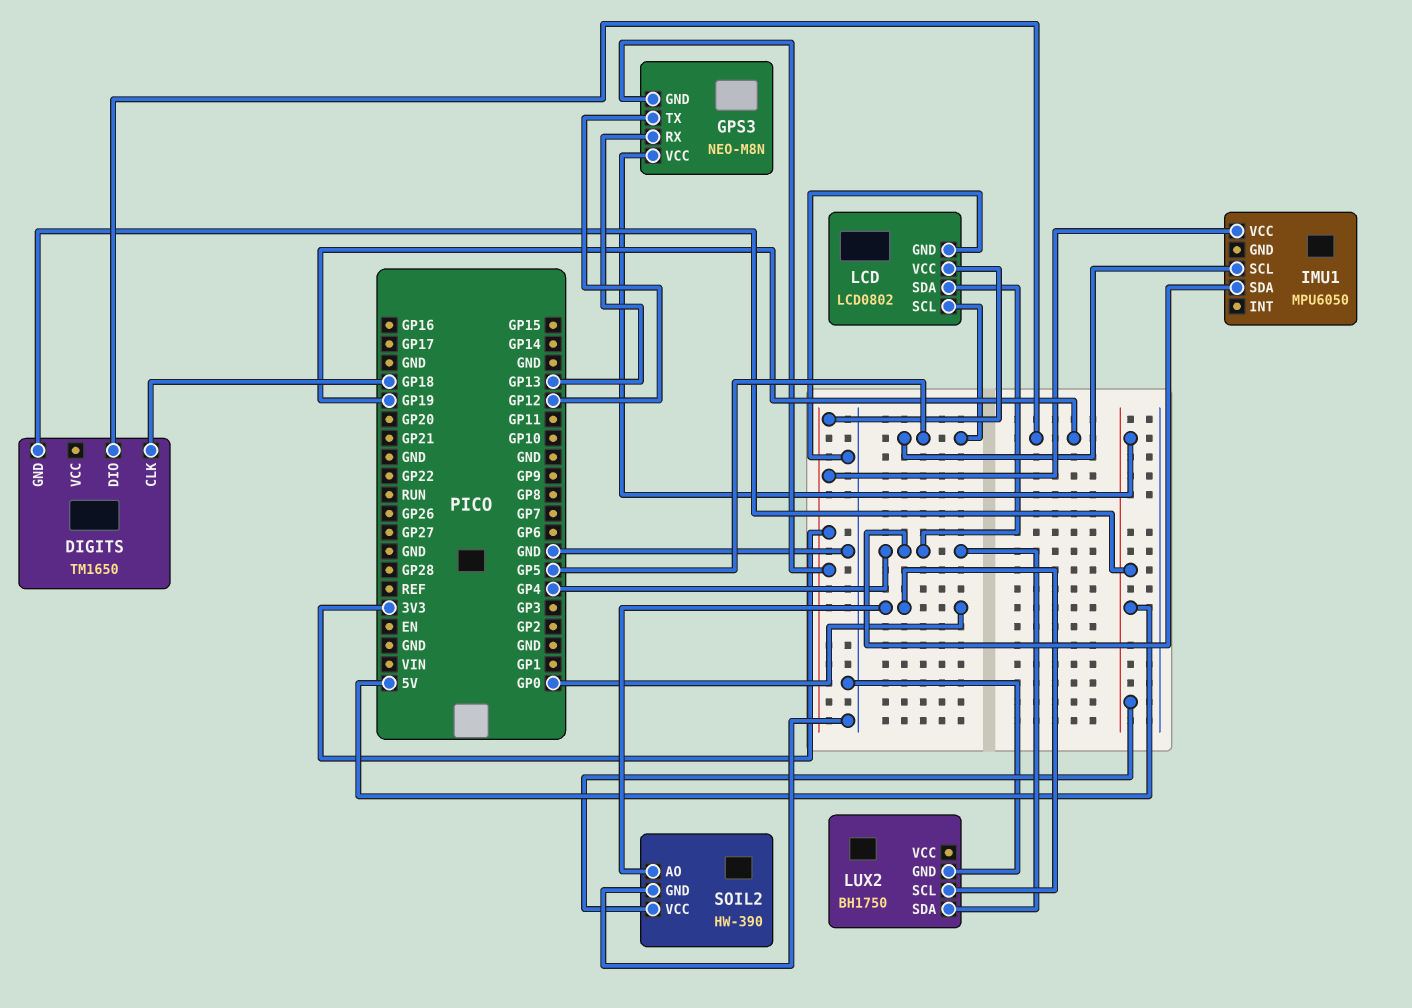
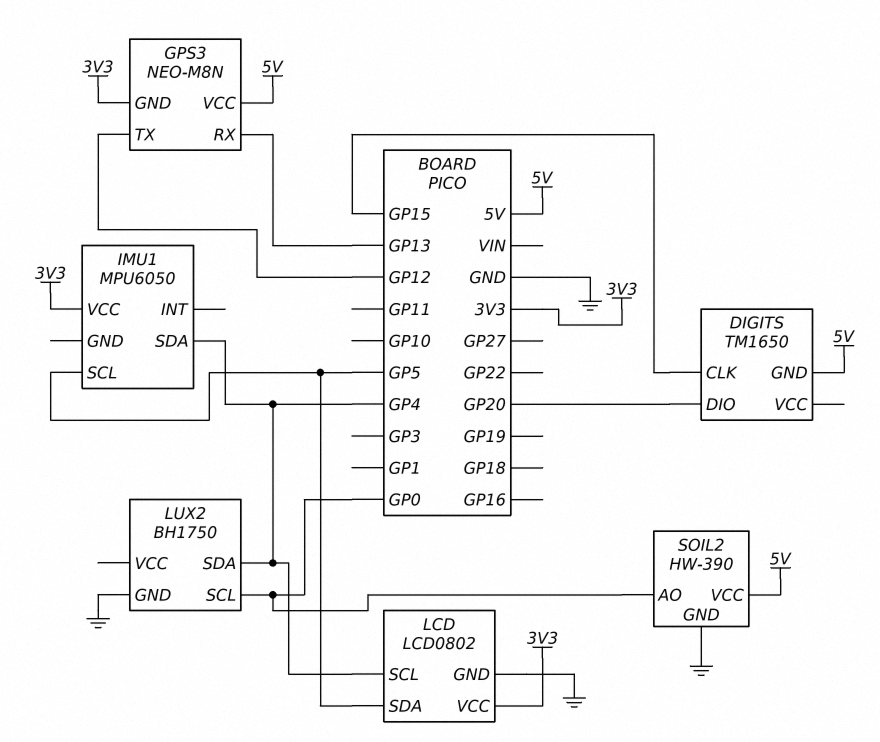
DIGITS pin CLK: GP18 -> GP15
DIGITS pin DIO: GP19 -> GP20
LCD pin SCL: GP5 -> GP4
LCD pin SDA: GP4 -> GP5

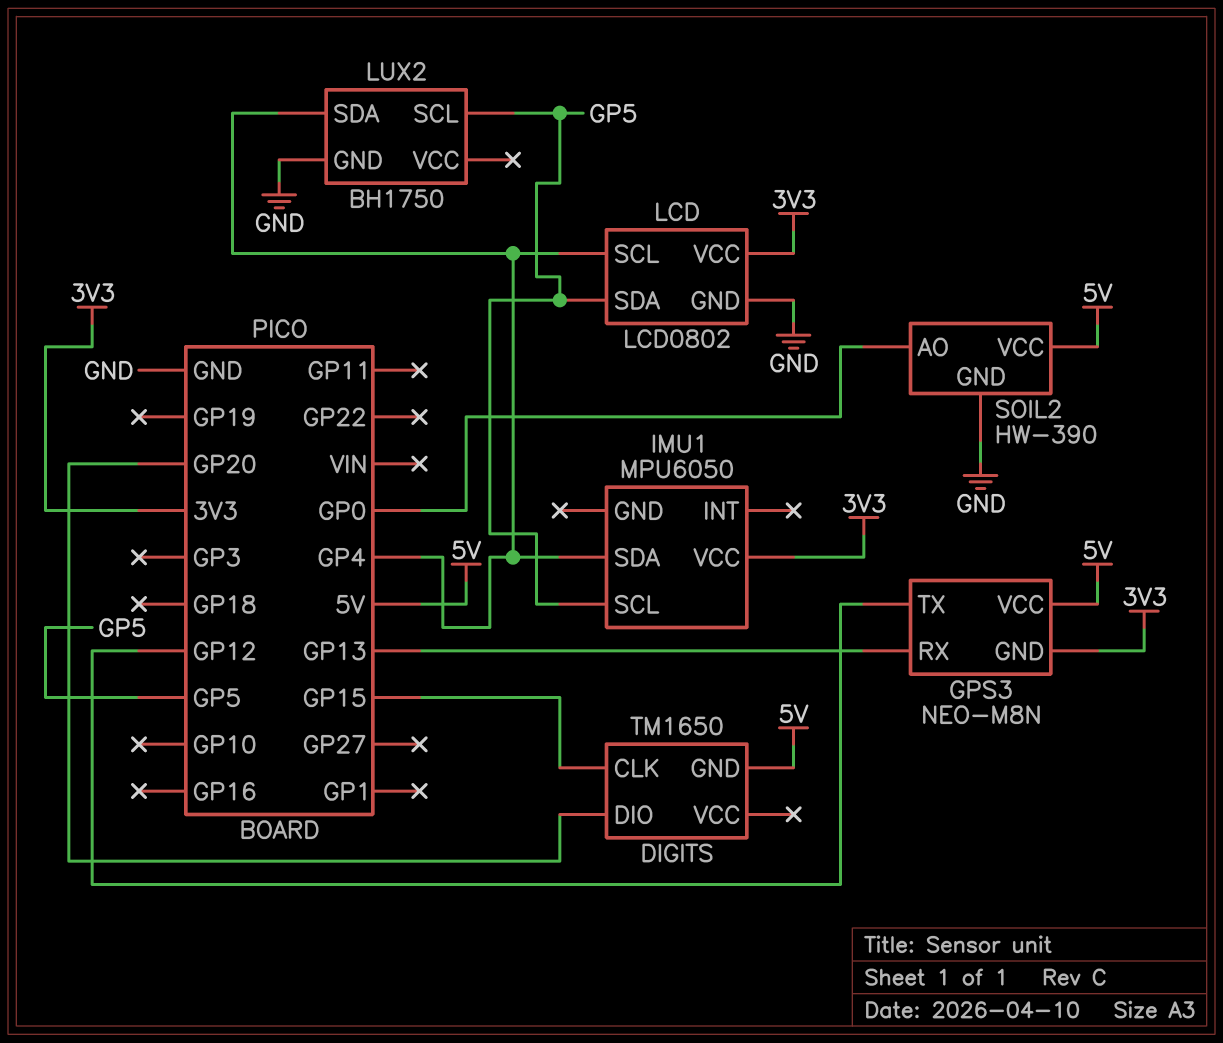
LUX2 pin SCL: GP0 -> GP5

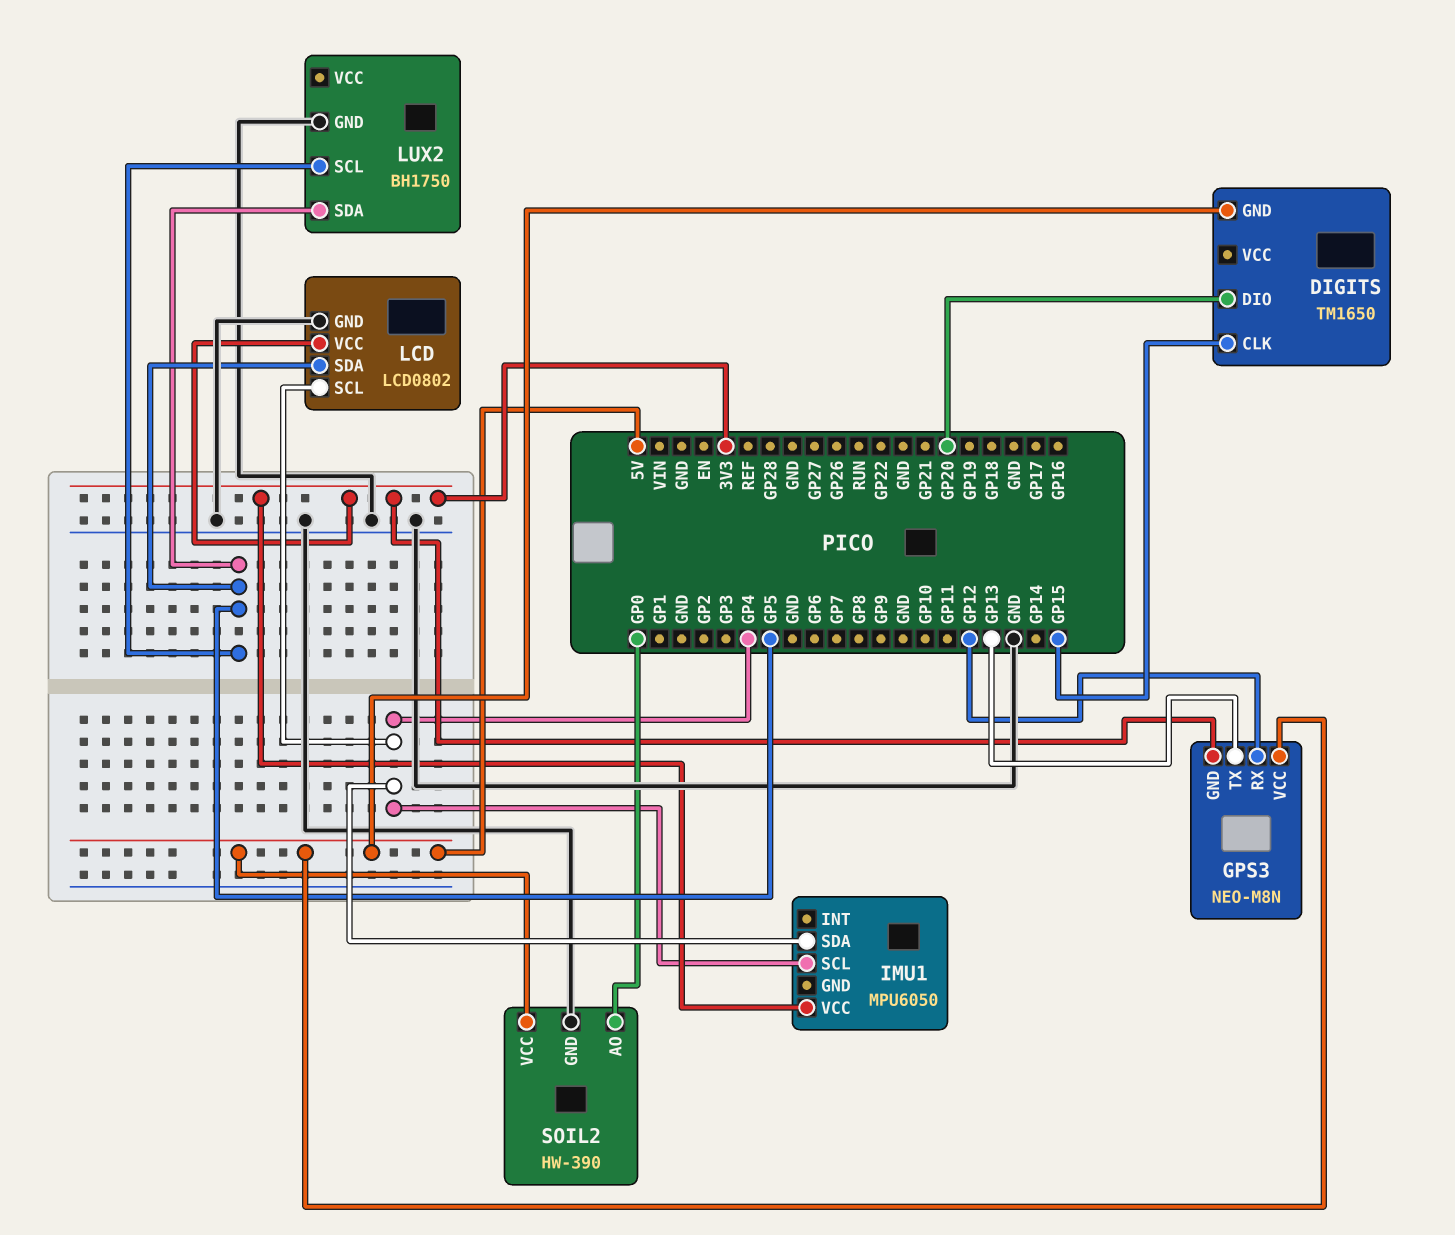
GPS3 pin RX: GP13 -> GP12
GPS3 pin TX: GP12 -> GP13
IMU1 pin SCL: GP5 -> GP4
LUX2 pin SDA: GP4 -> GP5

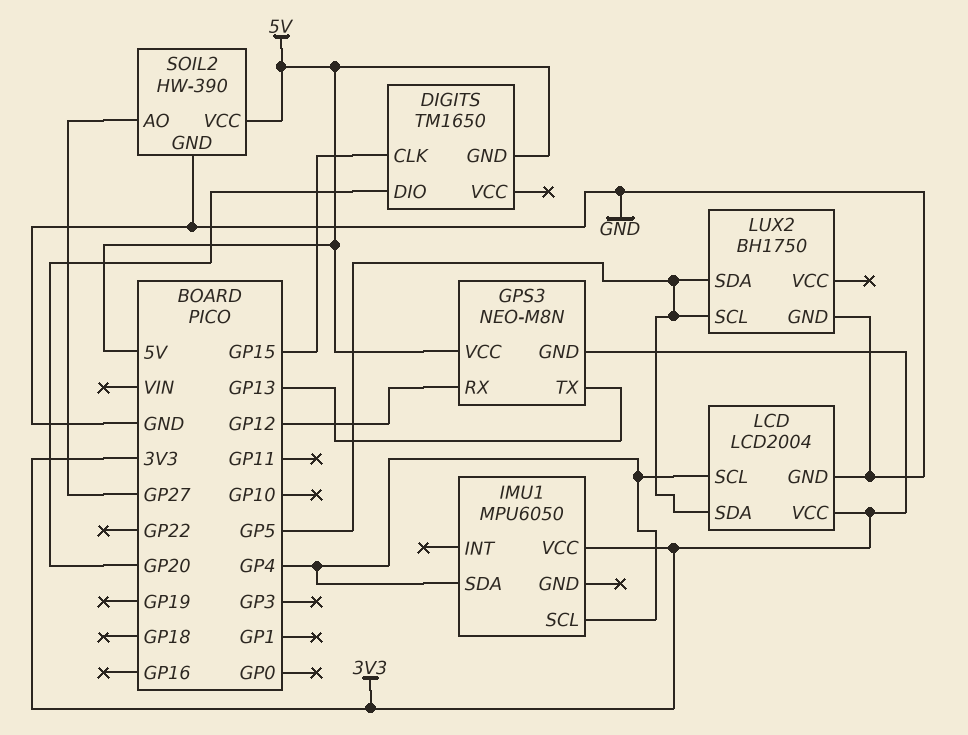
LCD: LCD0802 -> LCD2004
SOIL2 pin AO: GP0 -> GP27

